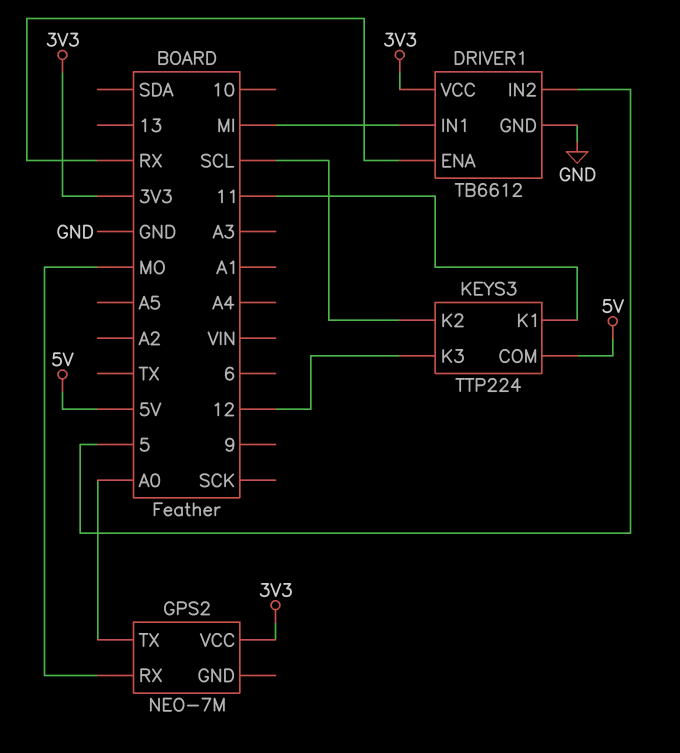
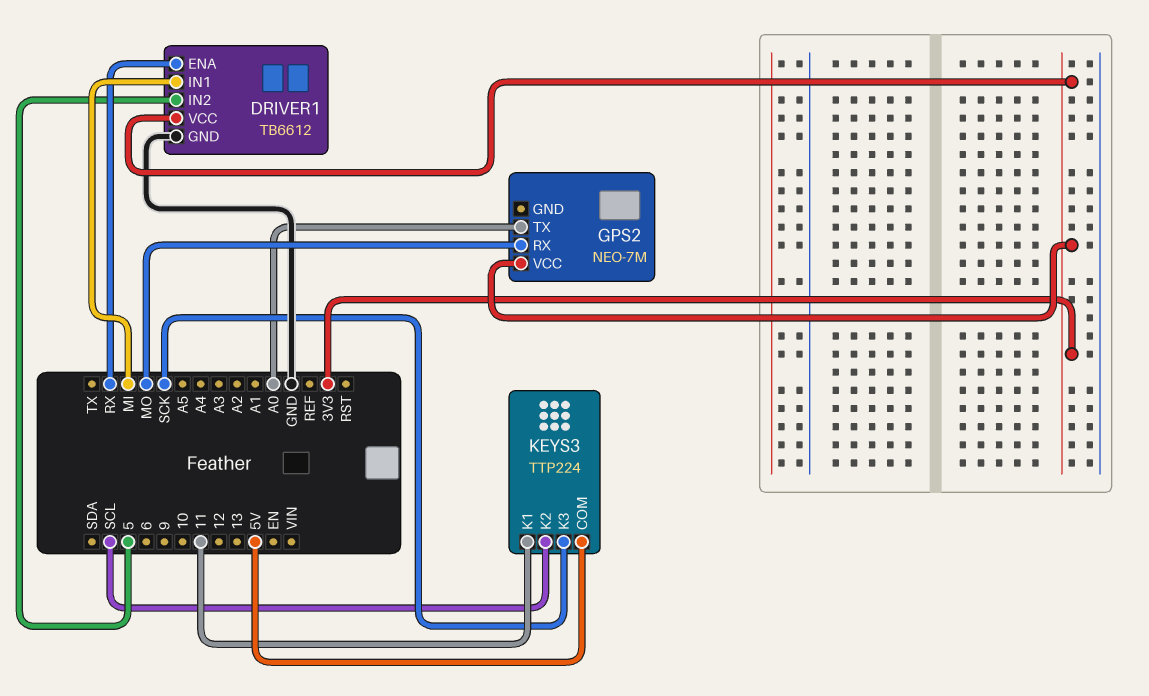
KEYS3 pin K3: 12 -> SCK

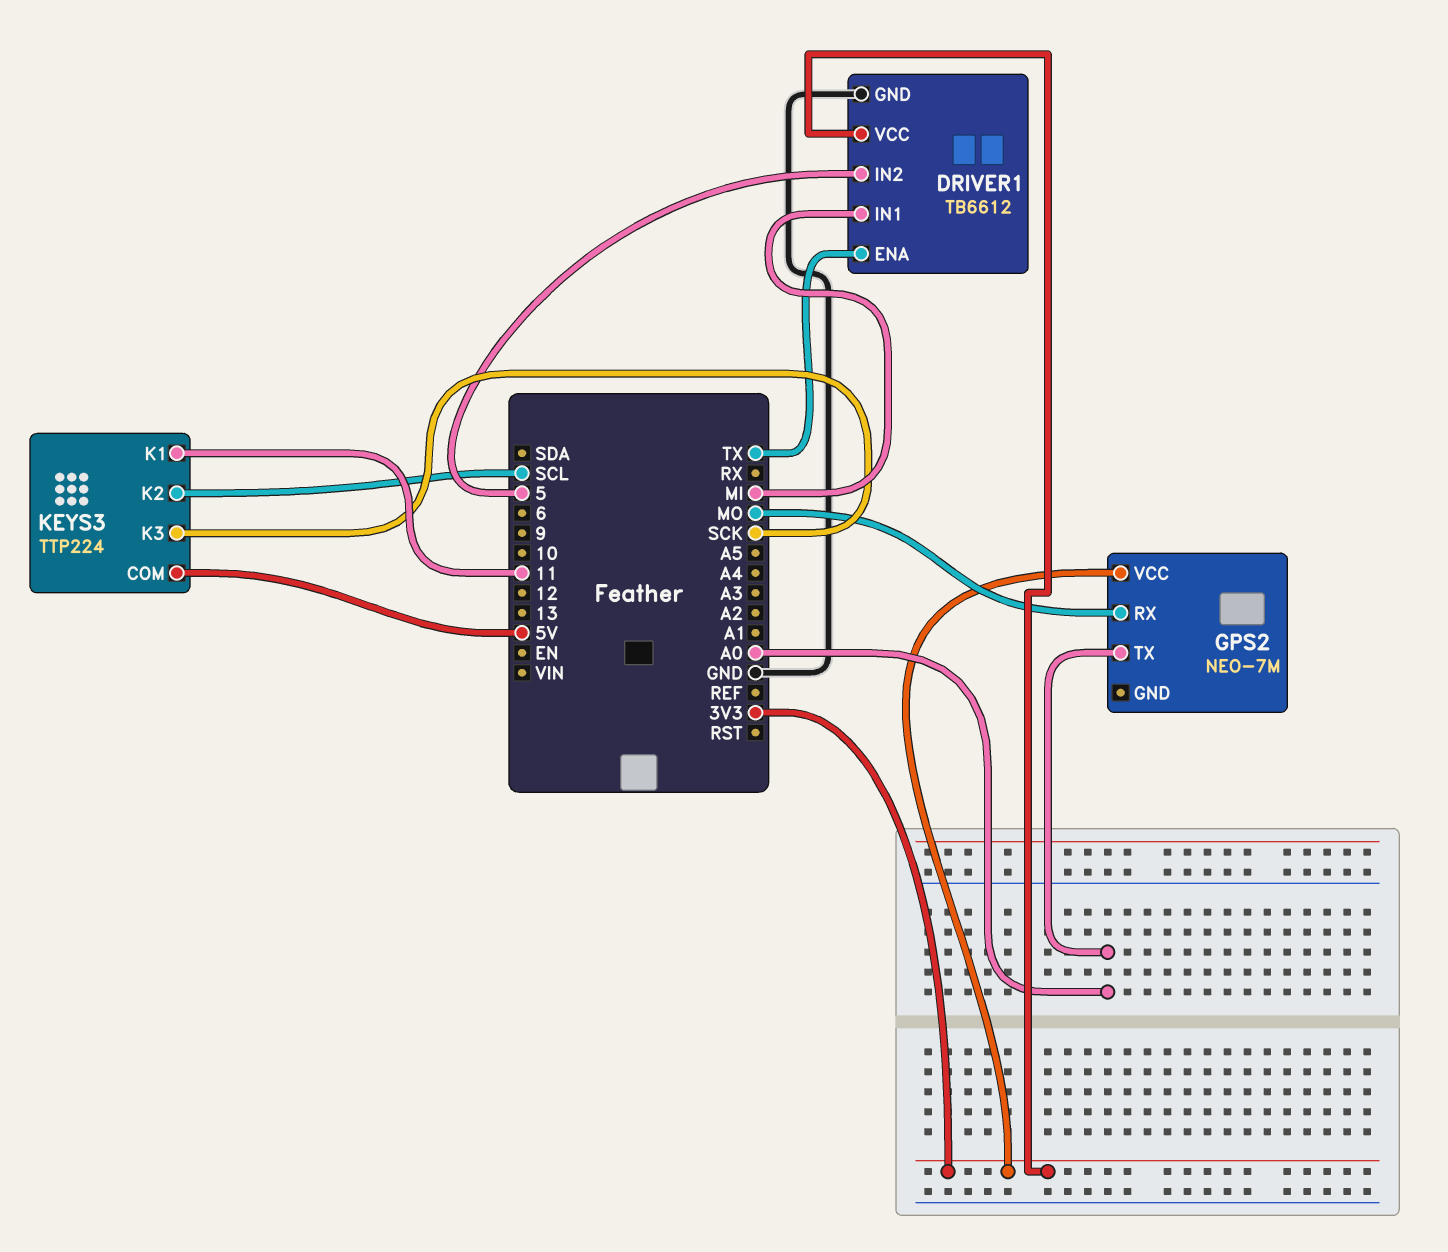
DRIVER1 pin ENA: RX -> TX

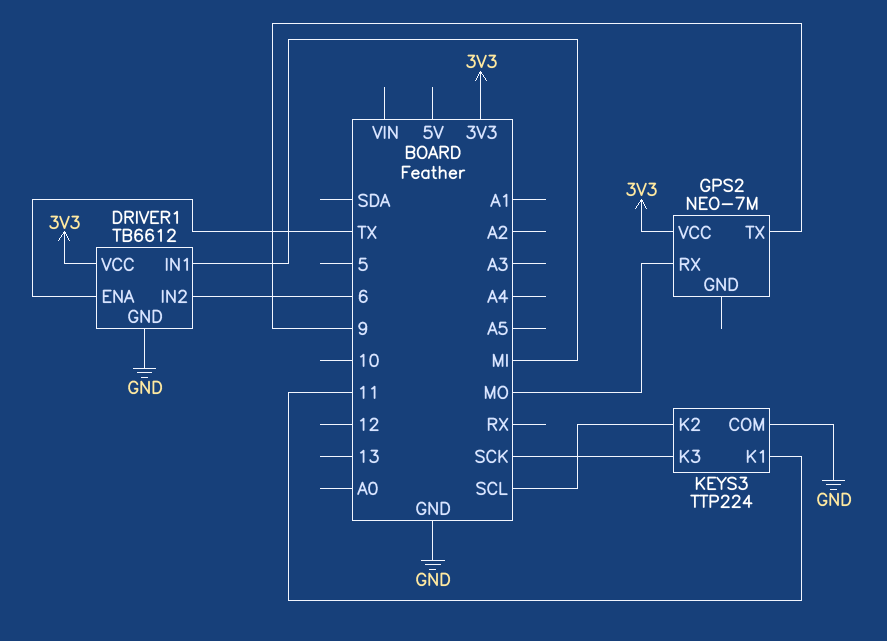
DRIVER1 pin IN2: 5 -> 6
GPS2 pin TX: A0 -> 9
KEYS3 pin COM: 5V -> GND

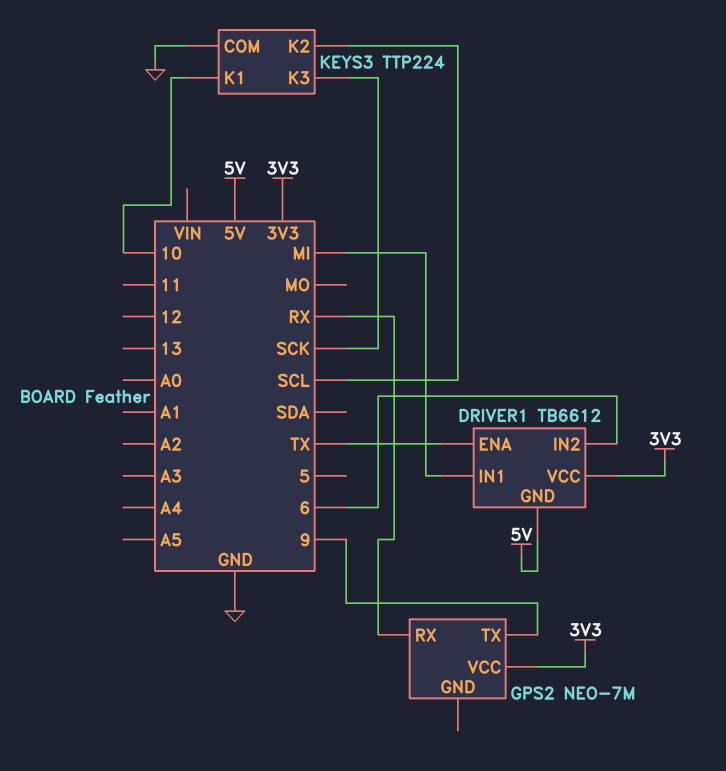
DRIVER1 pin GND: GND -> 5V
GPS2 pin RX: MO -> RX
KEYS3 pin K1: 11 -> 10

